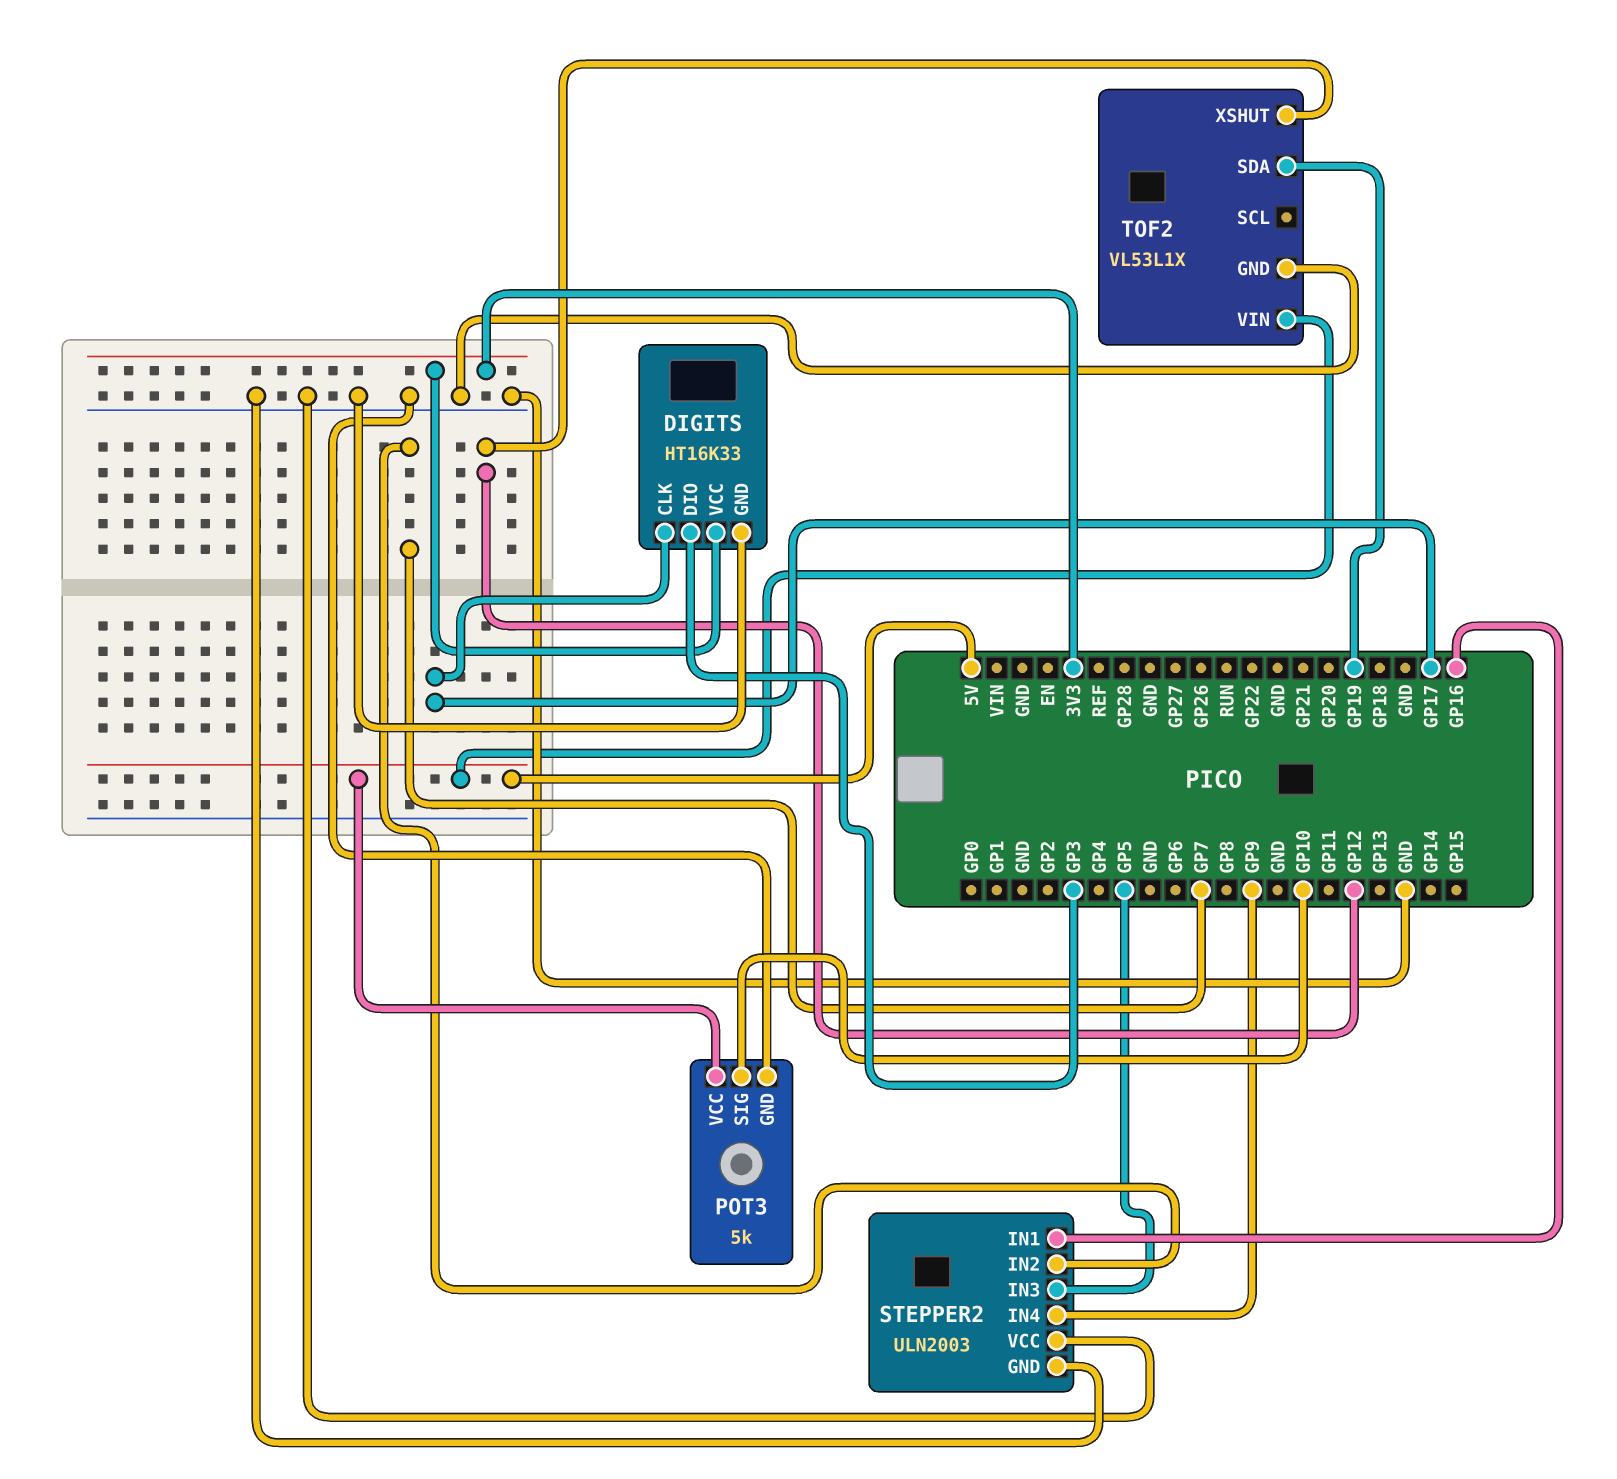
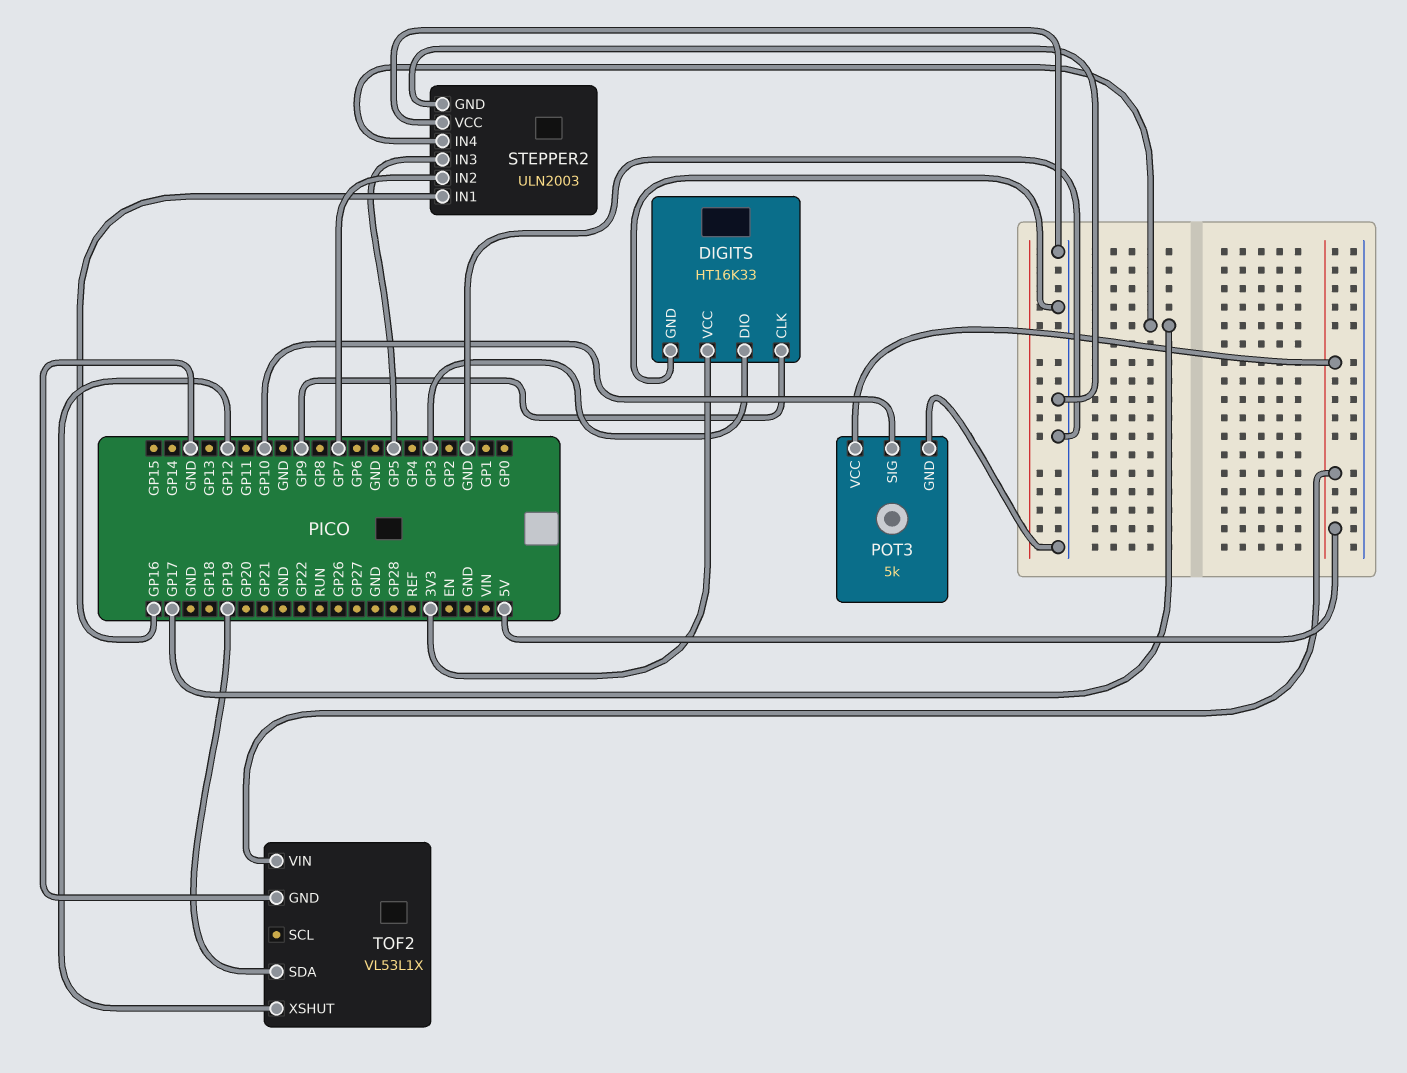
DIGITS pin CLK: GP17 -> GP9
STEPPER2 pin IN4: GP9 -> GP17

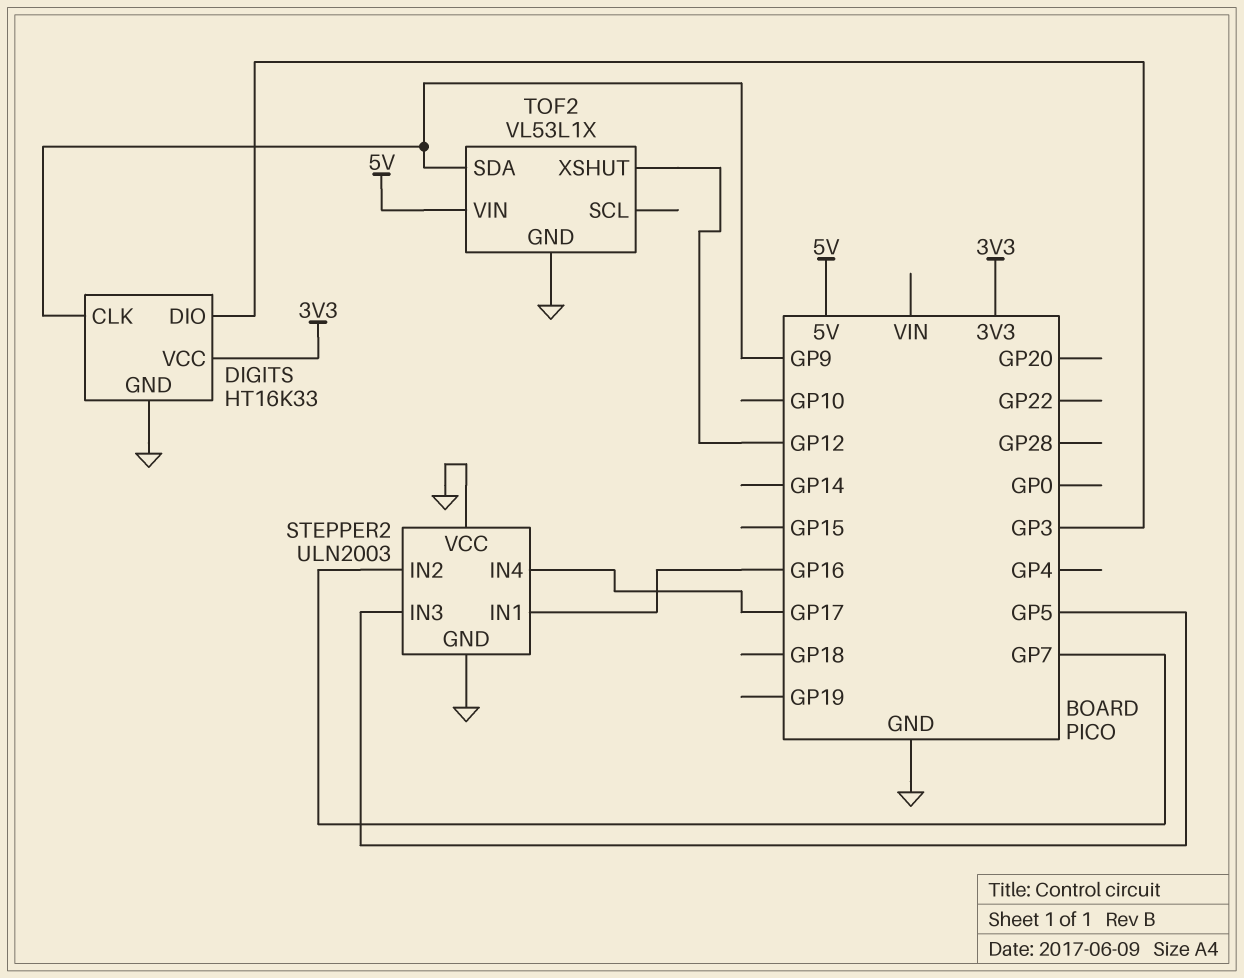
POT3: 5k -> none
POT3 pin GND: GND -> none
POT3 pin SIG: GP10 -> none
POT3 pin VCC: 5V -> none
TOF2 pin SDA: GP19 -> GP9

